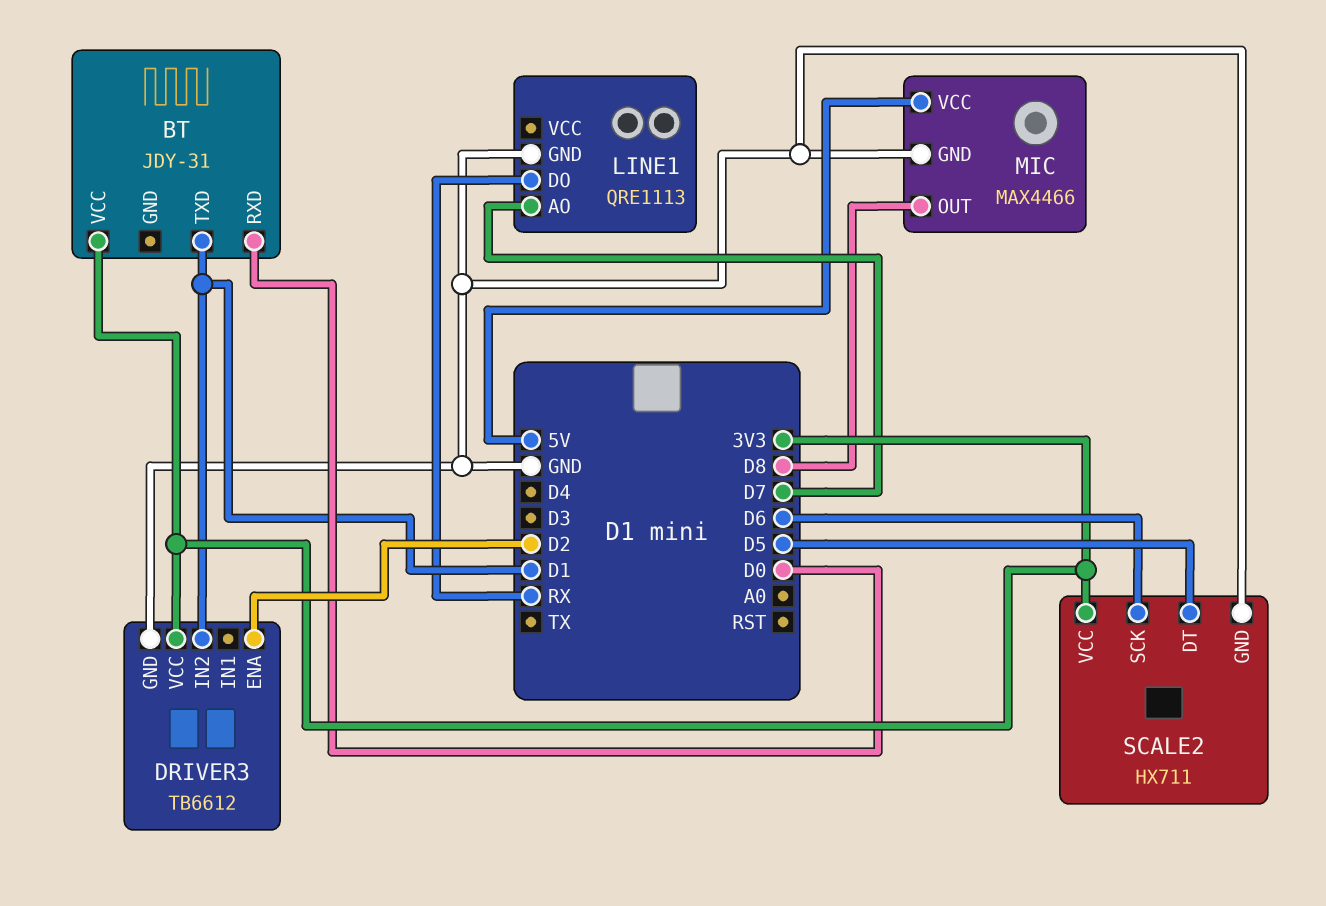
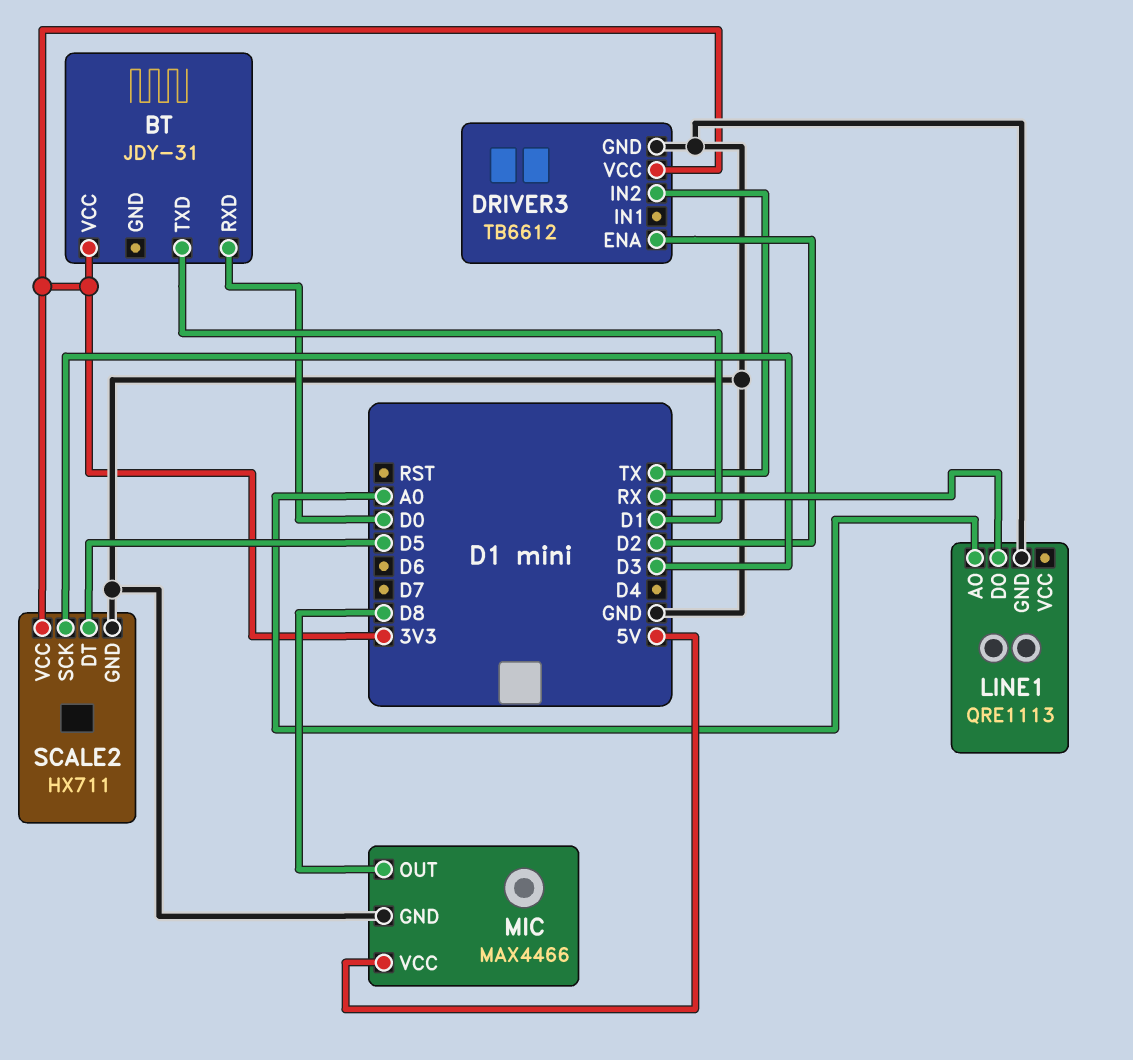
DRIVER3 pin IN2: D1 -> TX
LINE1 pin AO: D7 -> A0
SCALE2 pin SCK: D6 -> D3

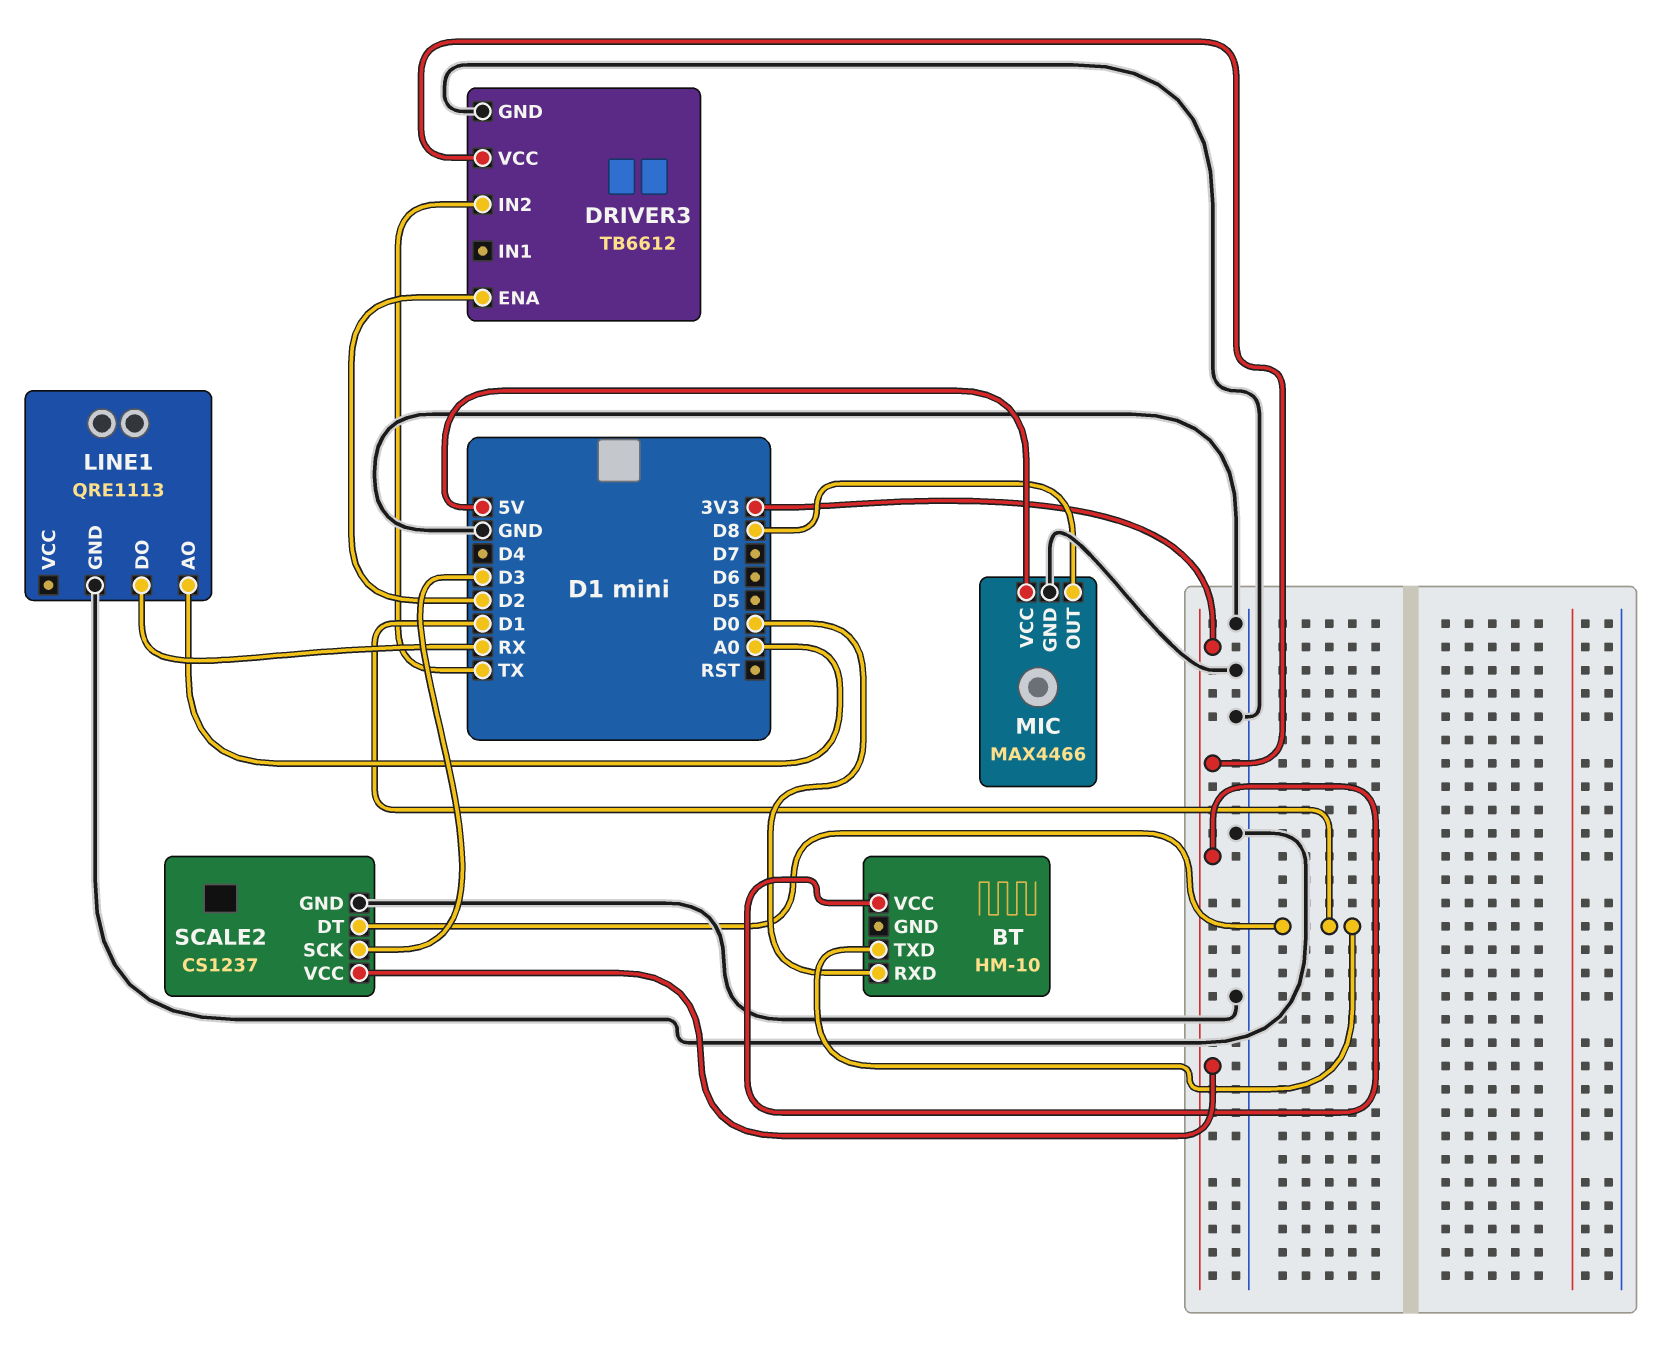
BT: JDY-31 -> HM-10
SCALE2: HX711 -> CS1237
SCALE2 pin DT: D5 -> D1

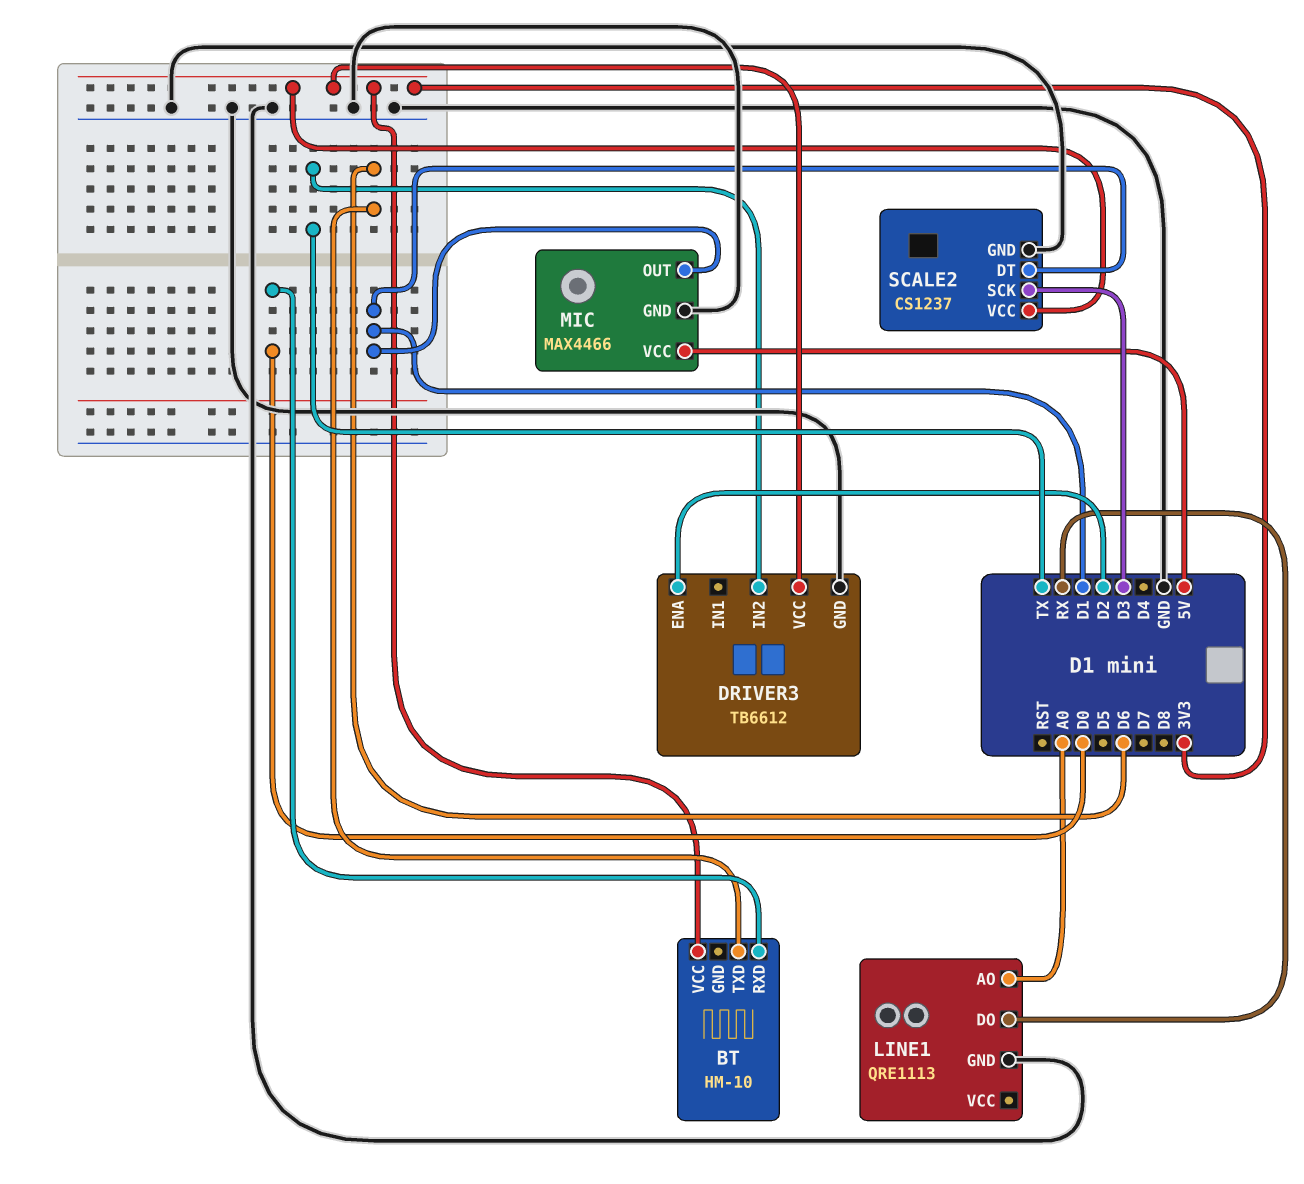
BT pin TXD: D1 -> D6
MIC pin OUT: D8 -> D1

